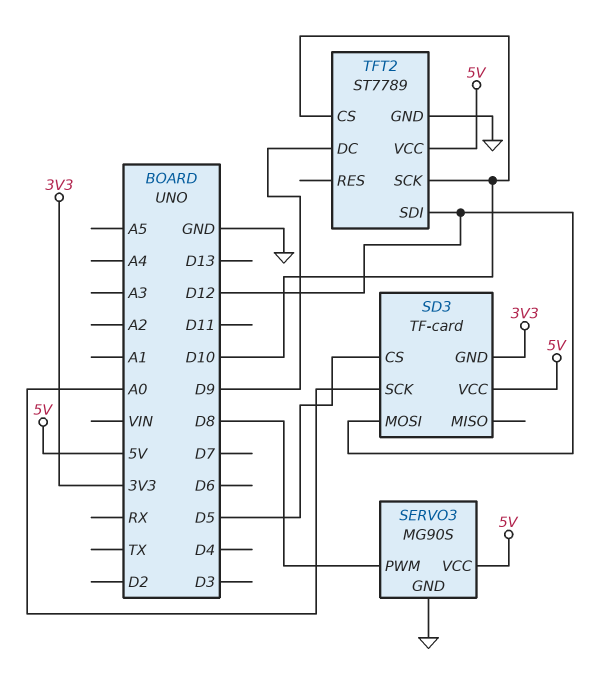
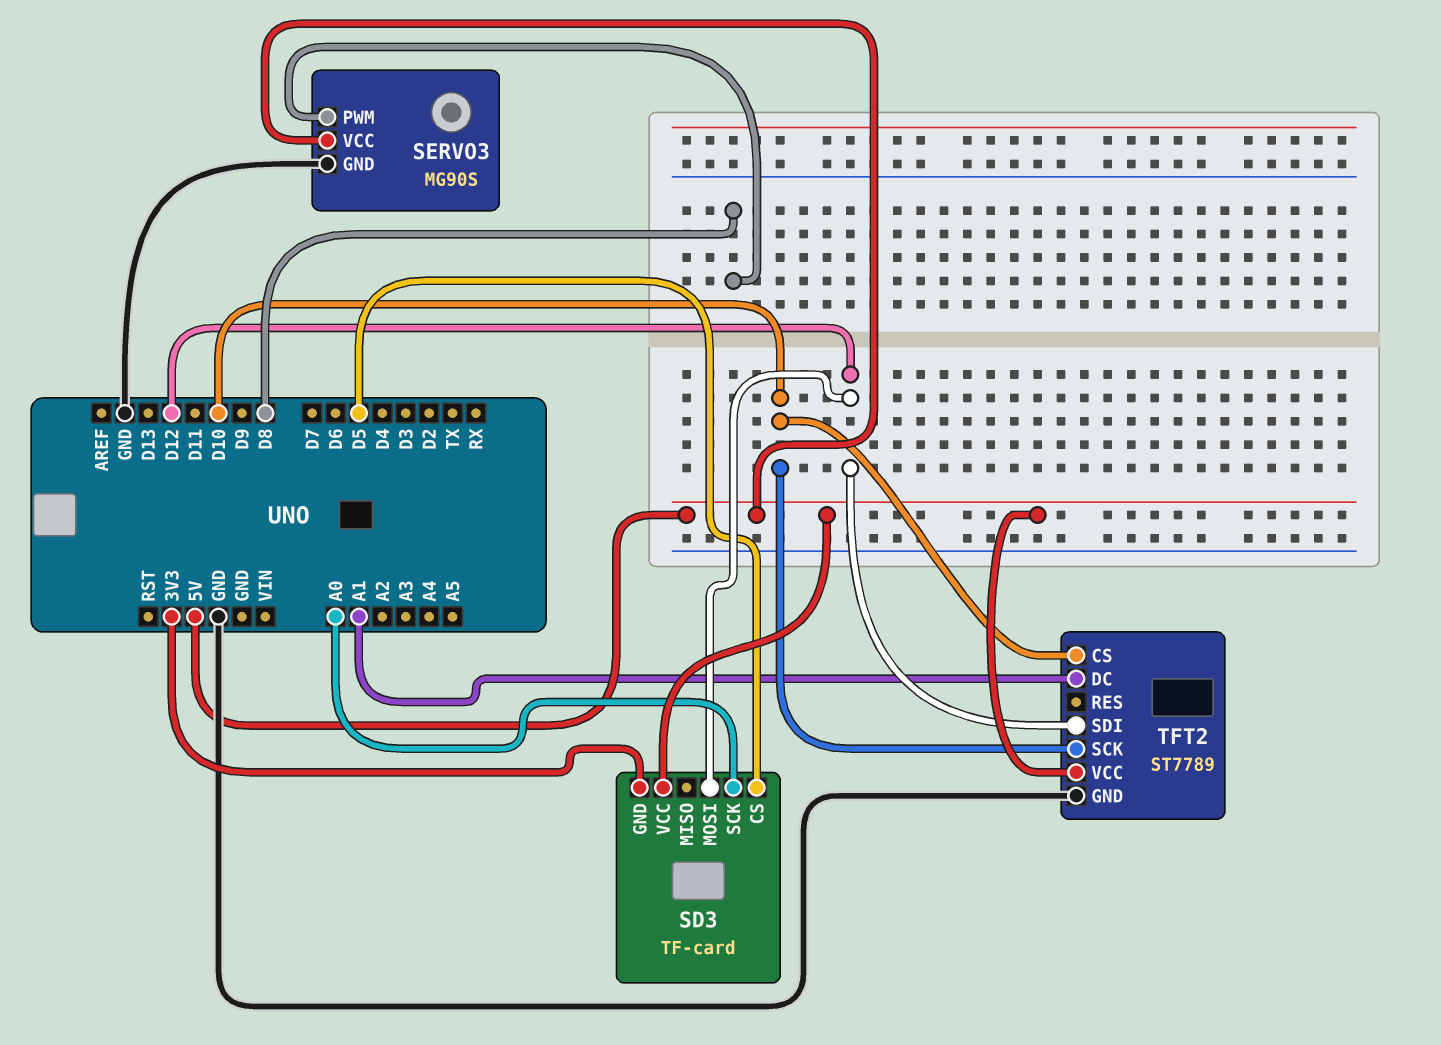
TFT2 pin DC: D9 -> A1

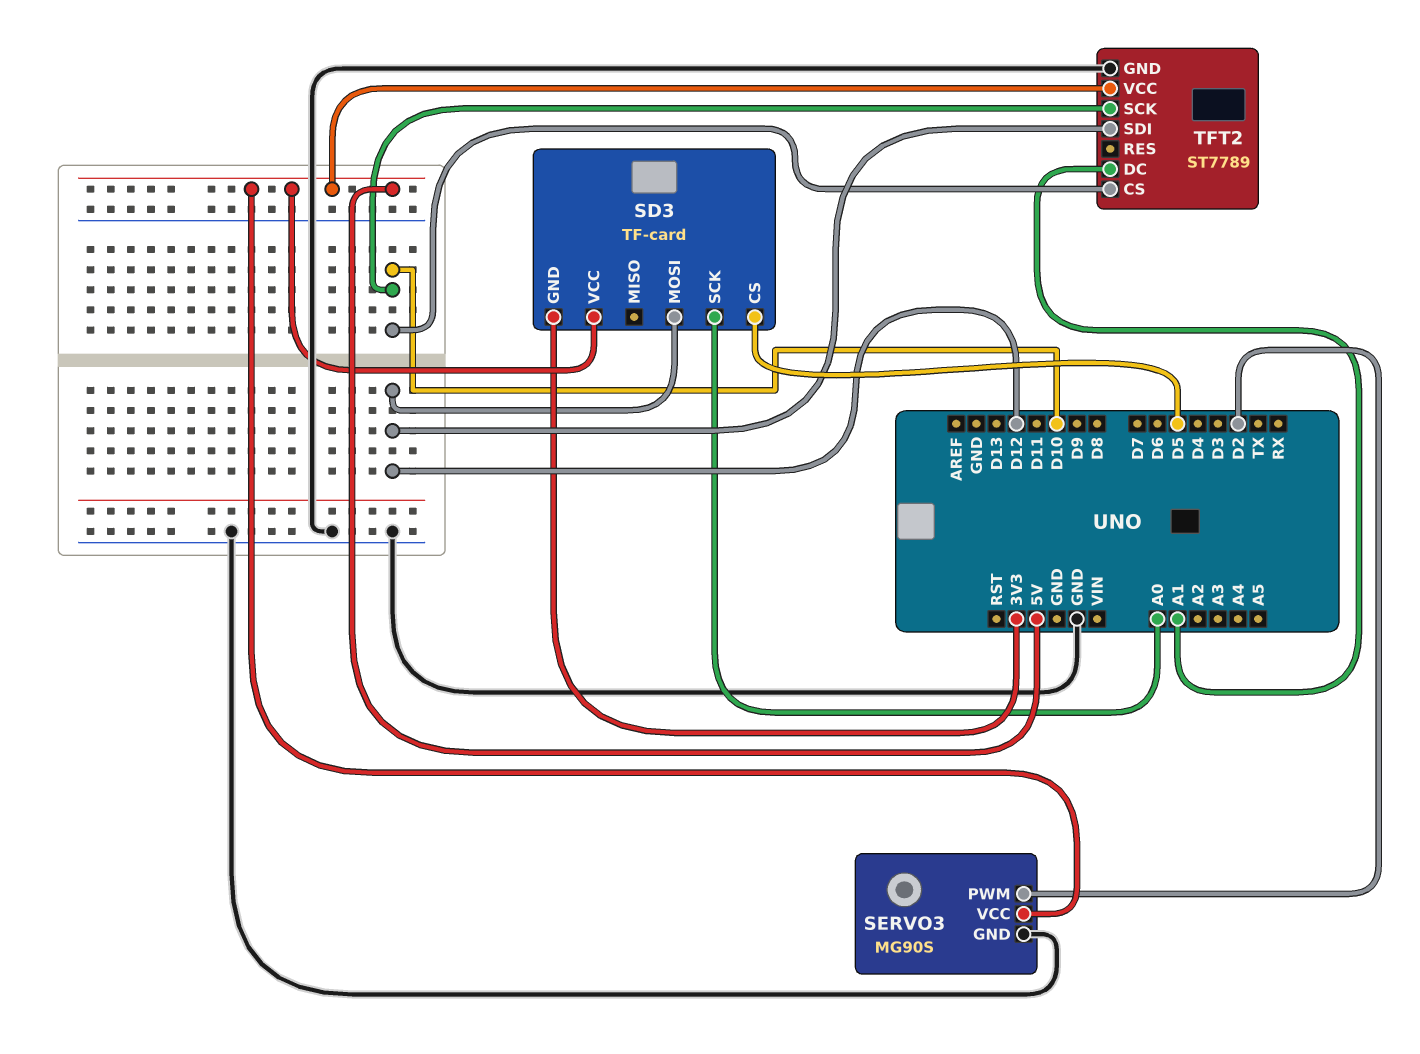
SERVO3 pin PWM: D8 -> D2

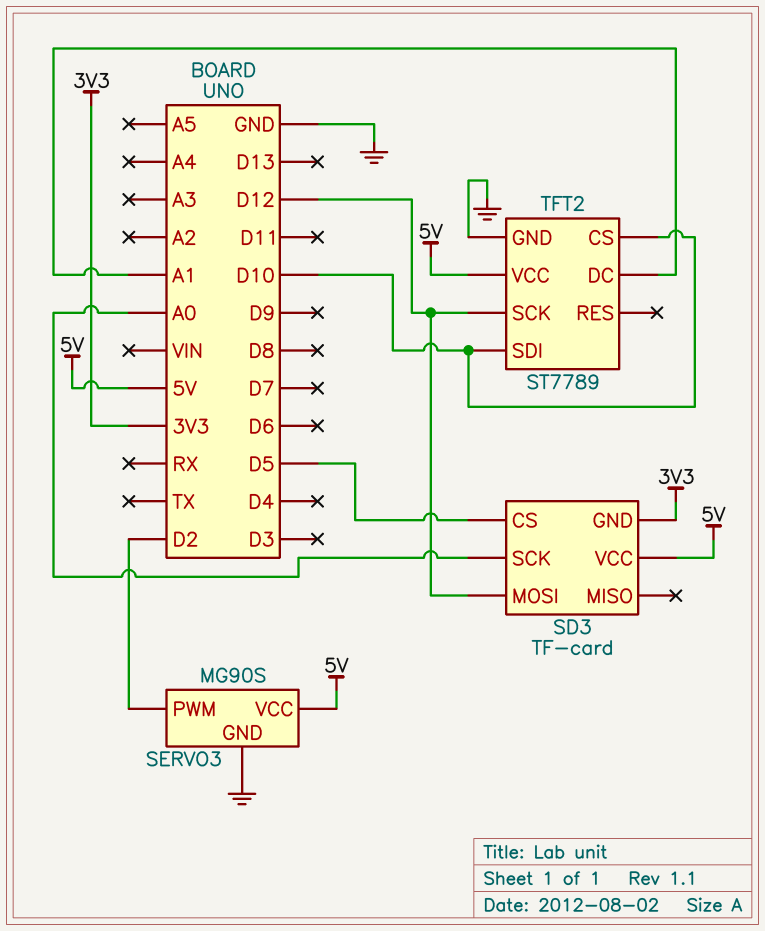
TFT2 pin SCK: D10 -> D12
TFT2 pin SDI: D12 -> D10

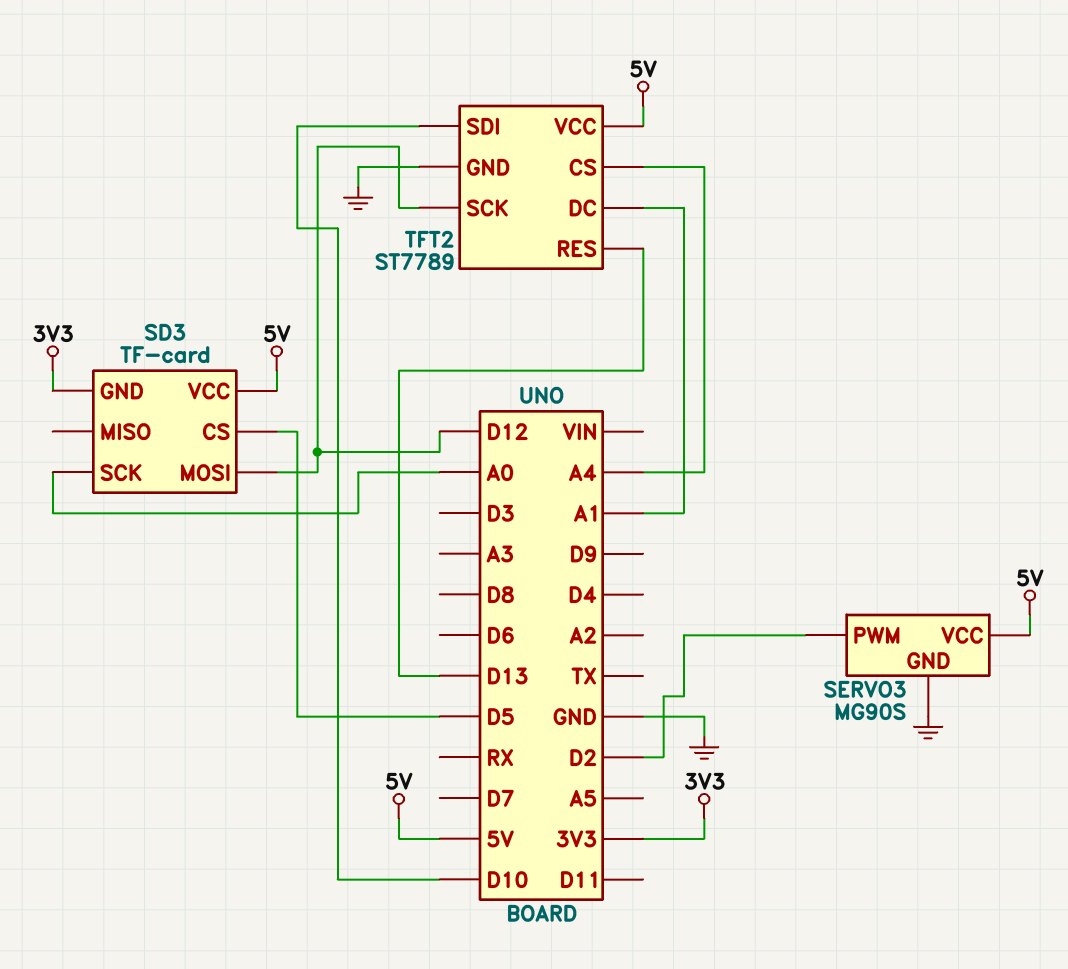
TFT2 pin CS: D10 -> A4
TFT2 pin RES: none -> D13

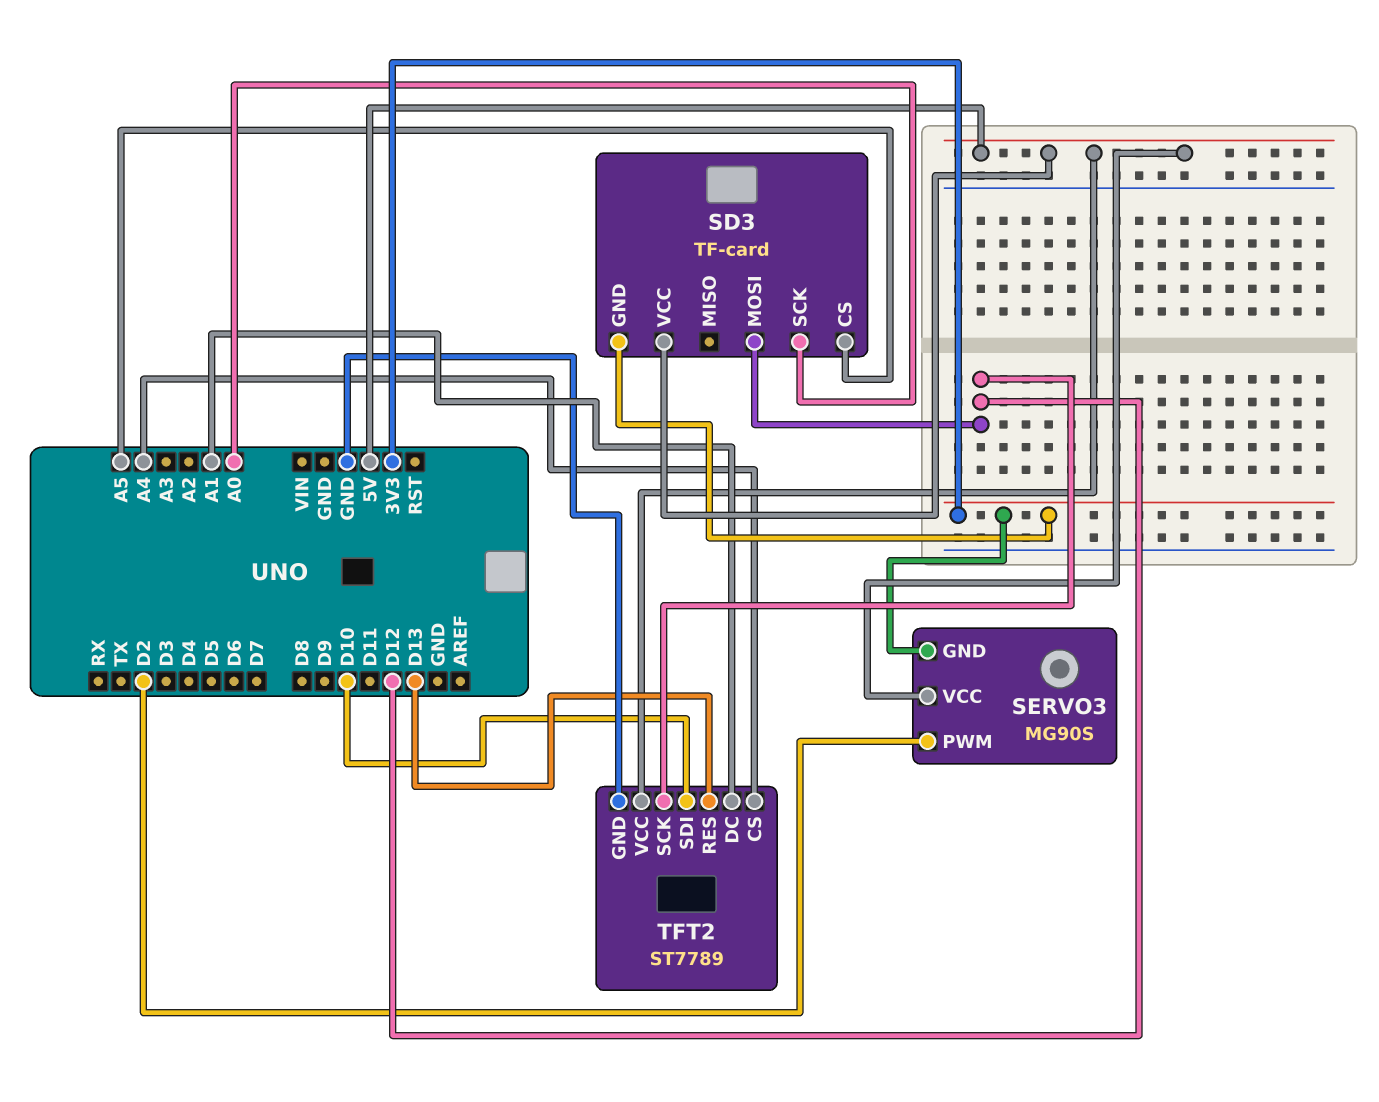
SD3 pin CS: D5 -> A5
SERVO3 pin GND: GND -> 3V3

